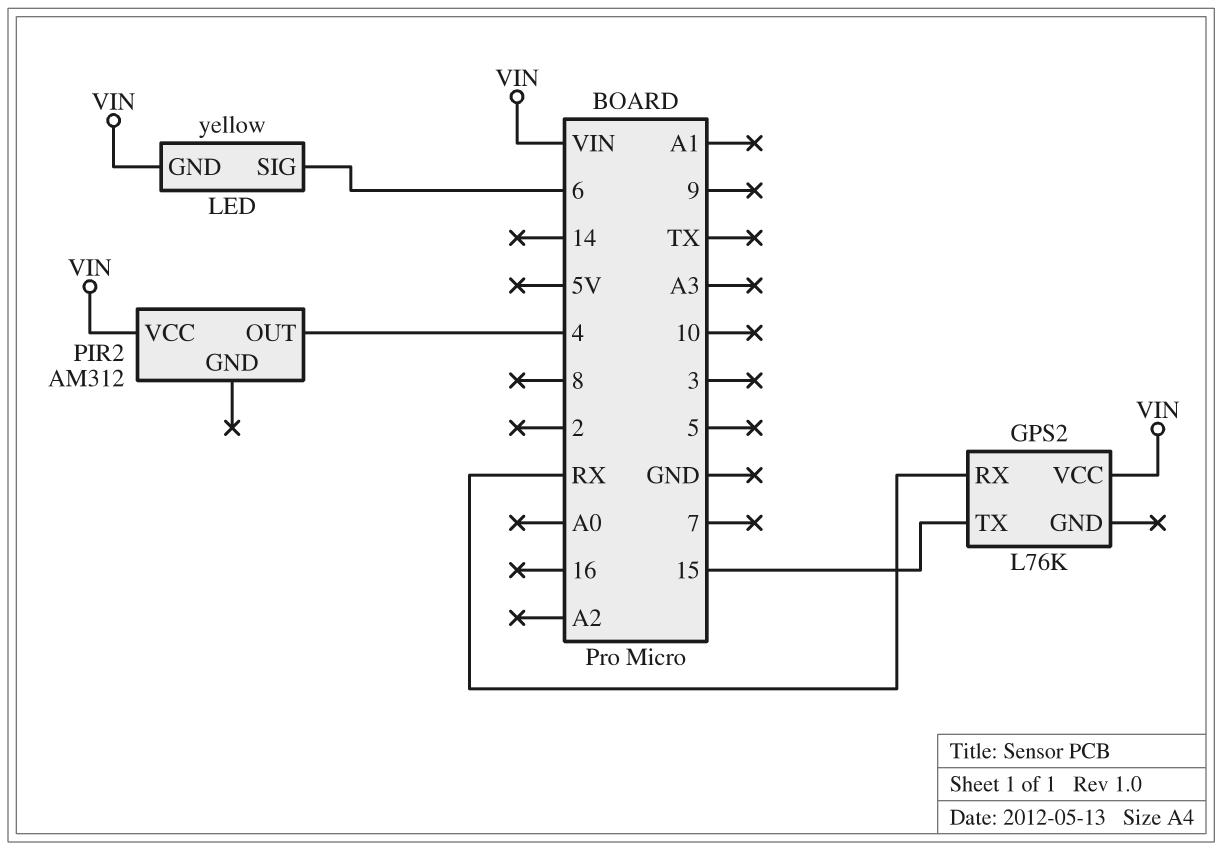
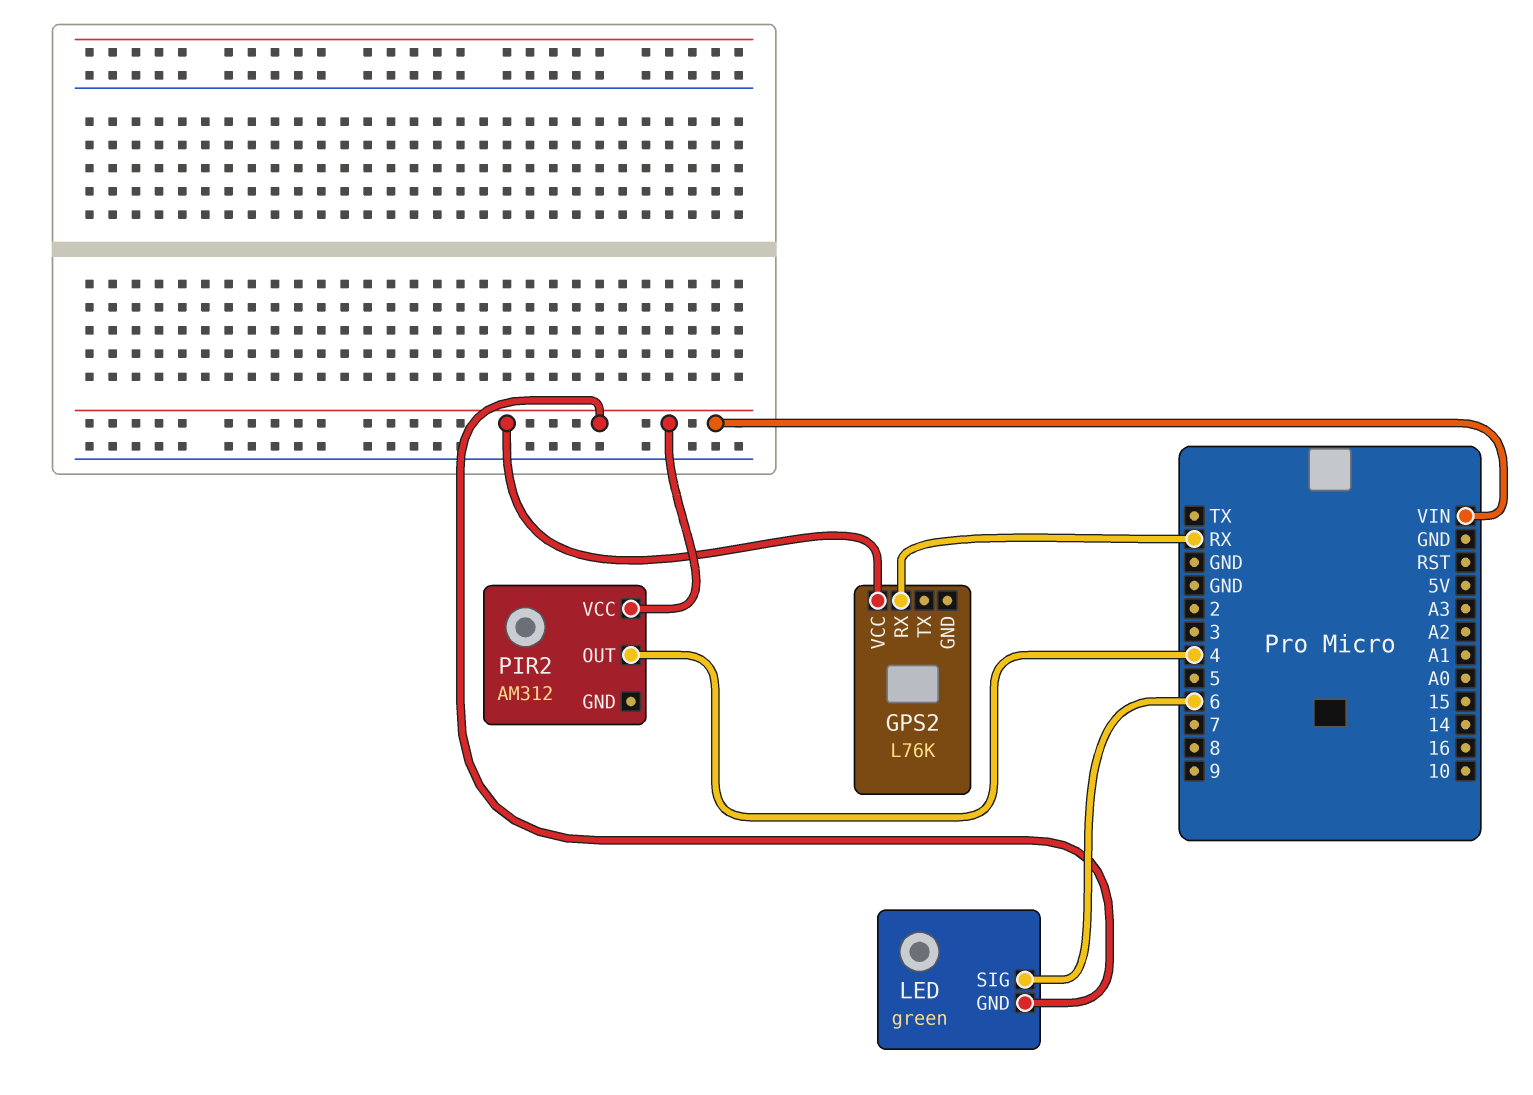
GPS2 pin TX: 15 -> none
LED: yellow -> green

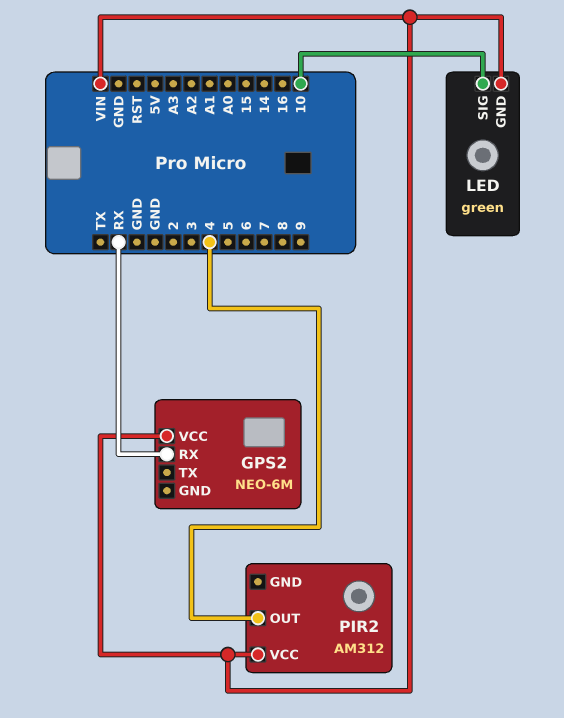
GPS2: L76K -> NEO-6M
LED pin SIG: 6 -> 10

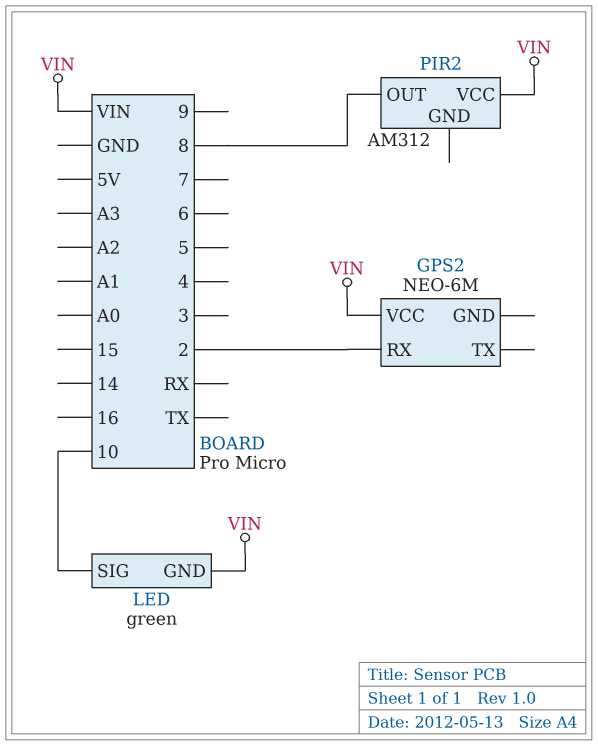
GPS2 pin RX: RX -> 2
PIR2 pin OUT: 4 -> 8

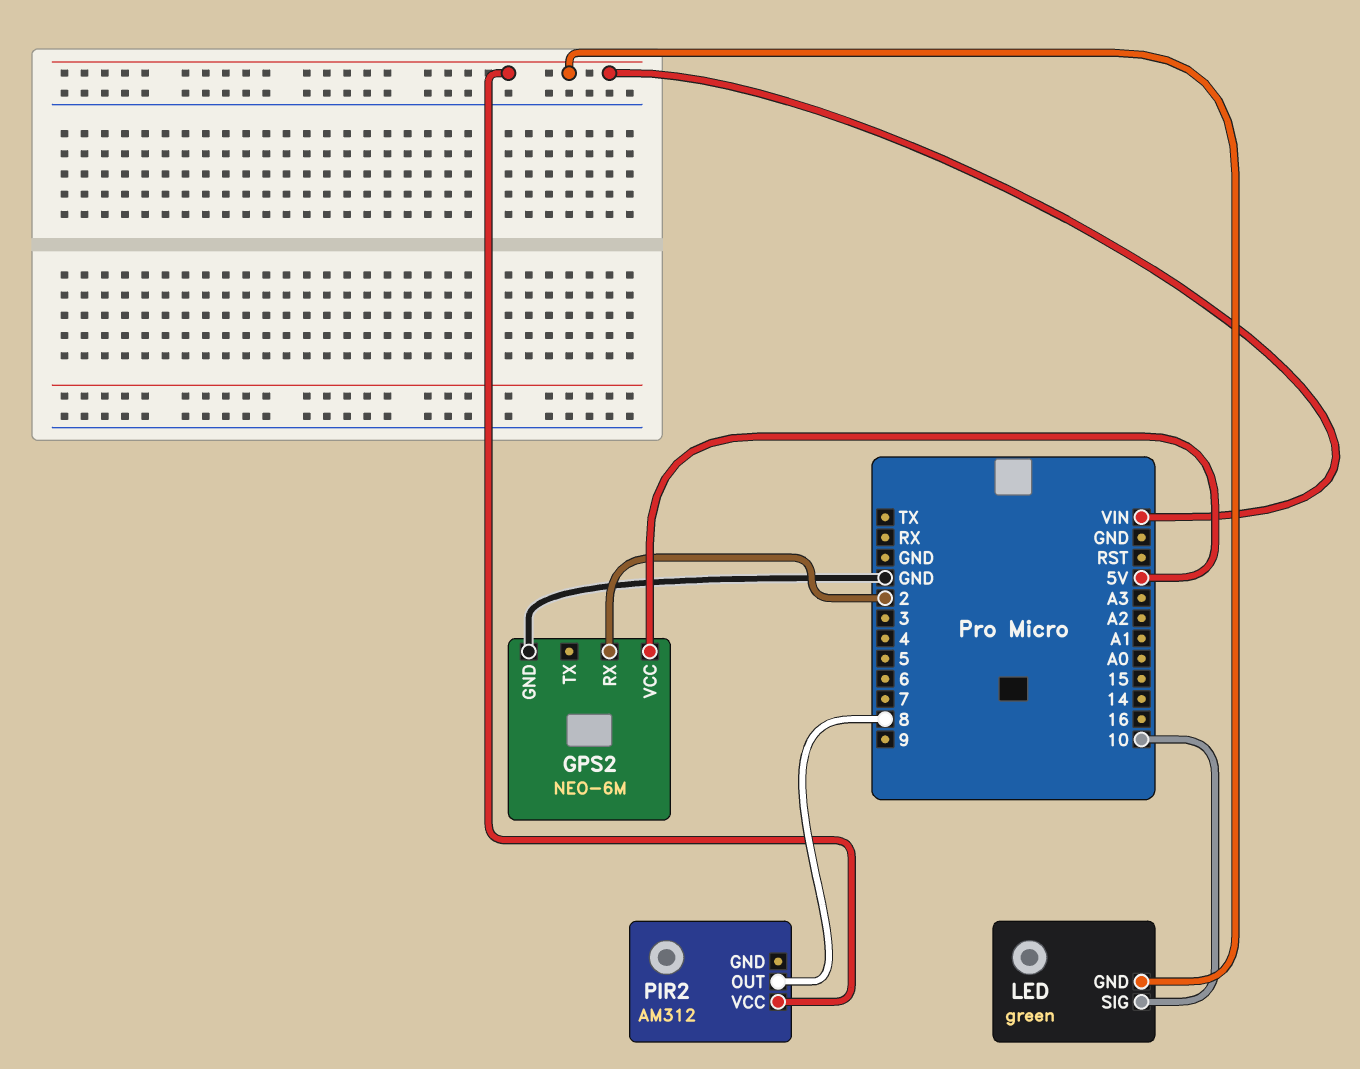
GPS2 pin GND: none -> GND
GPS2 pin VCC: VIN -> 5V

